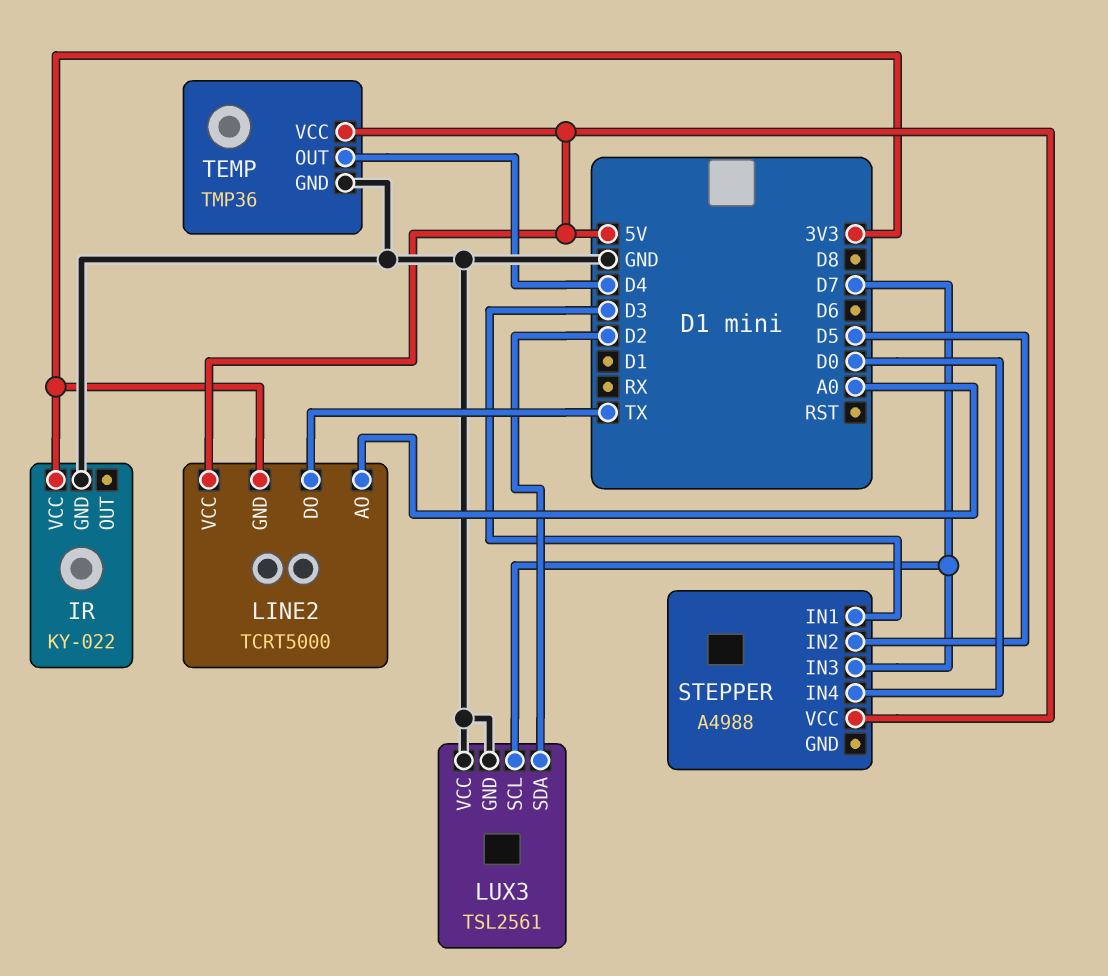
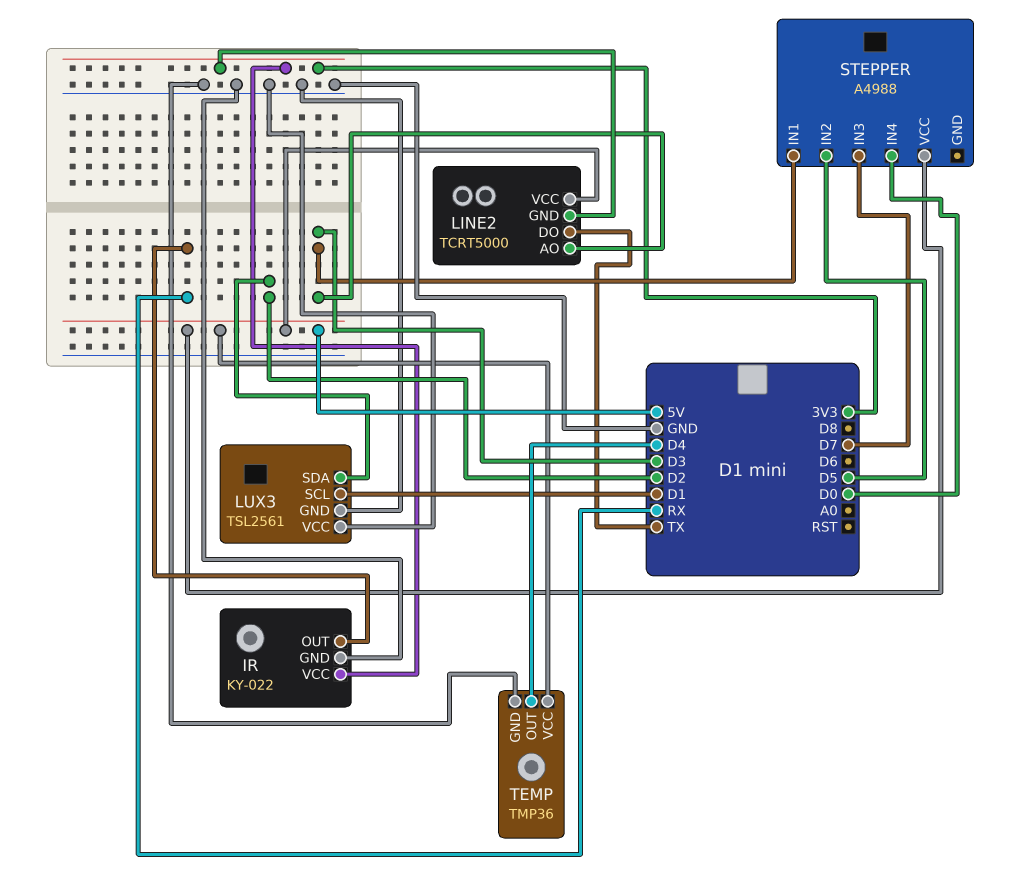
IR pin OUT: none -> RX
LINE2 pin AO: A0 -> D3
LUX3 pin SCL: D7 -> D1

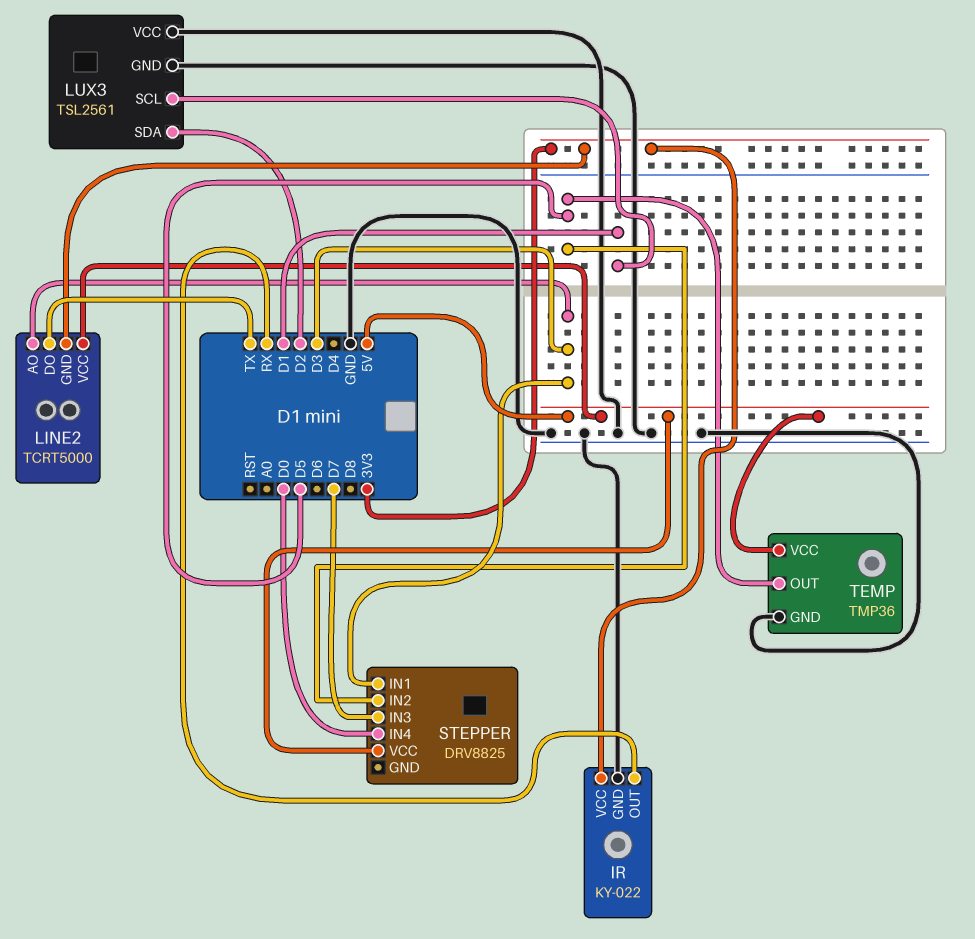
STEPPER: A4988 -> DRV8825
TEMP pin OUT: D4 -> D5

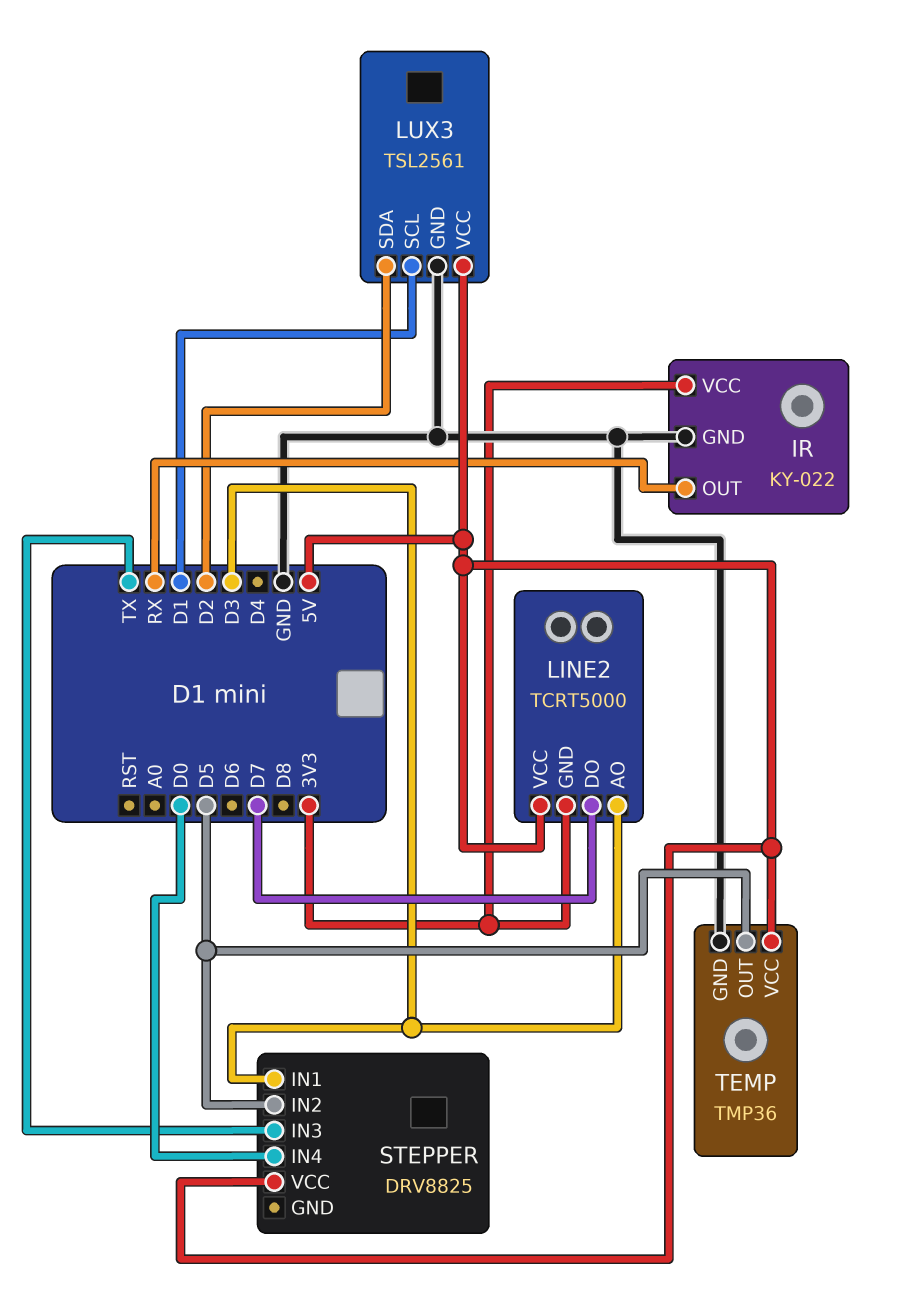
LINE2 pin DO: TX -> D7
LUX3 pin VCC: GND -> 5V
STEPPER pin IN3: D7 -> TX

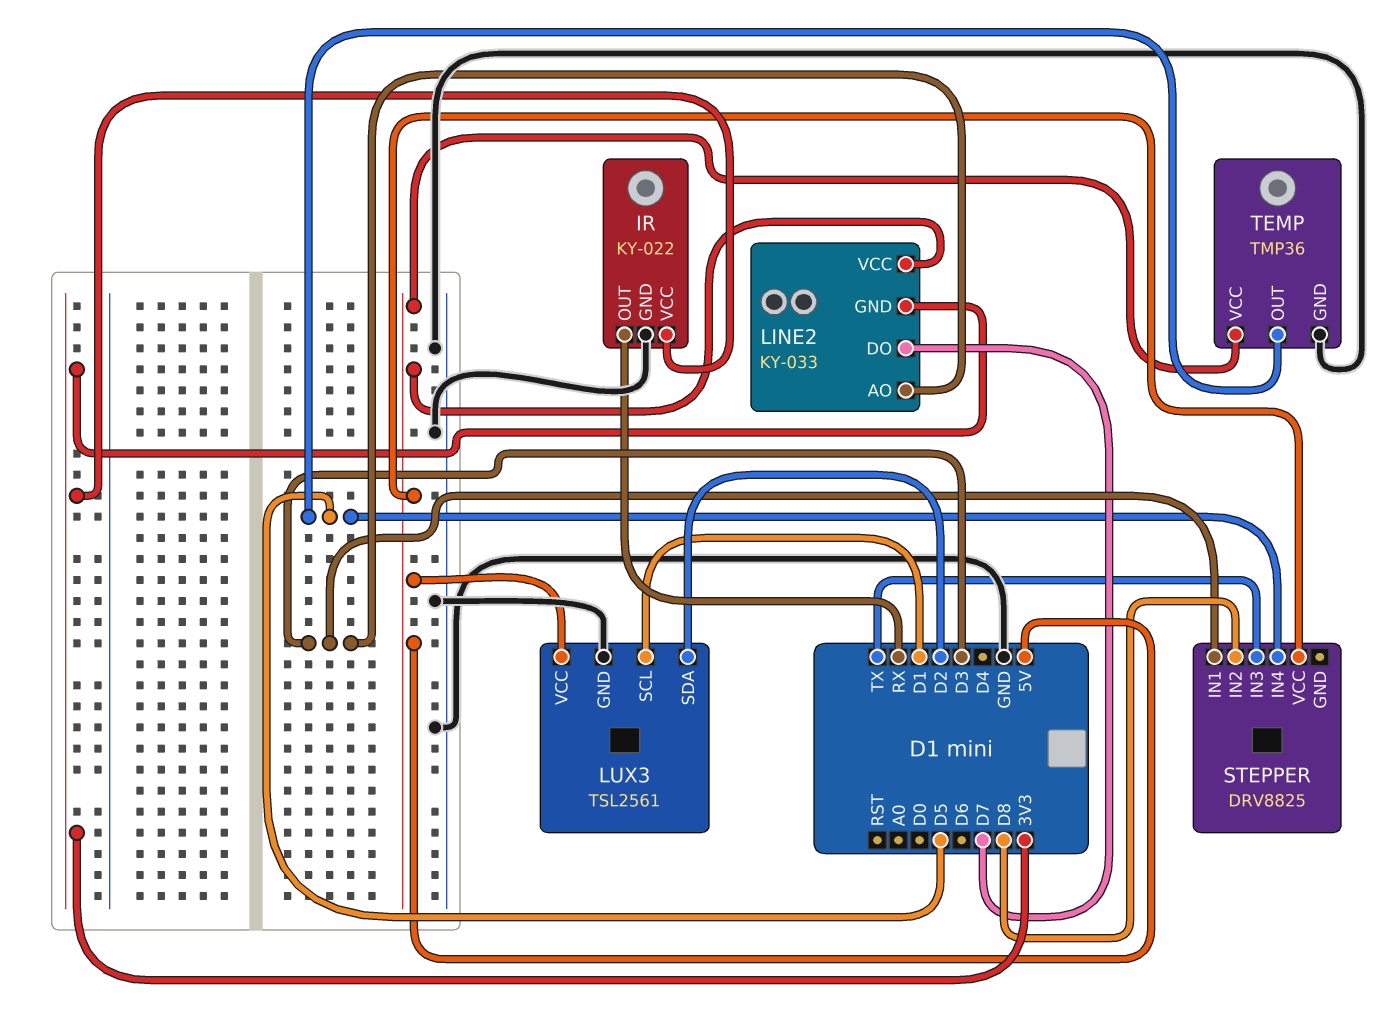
LINE2: TCRT5000 -> KY-033
STEPPER pin IN2: D5 -> D8
STEPPER pin IN4: D0 -> D5

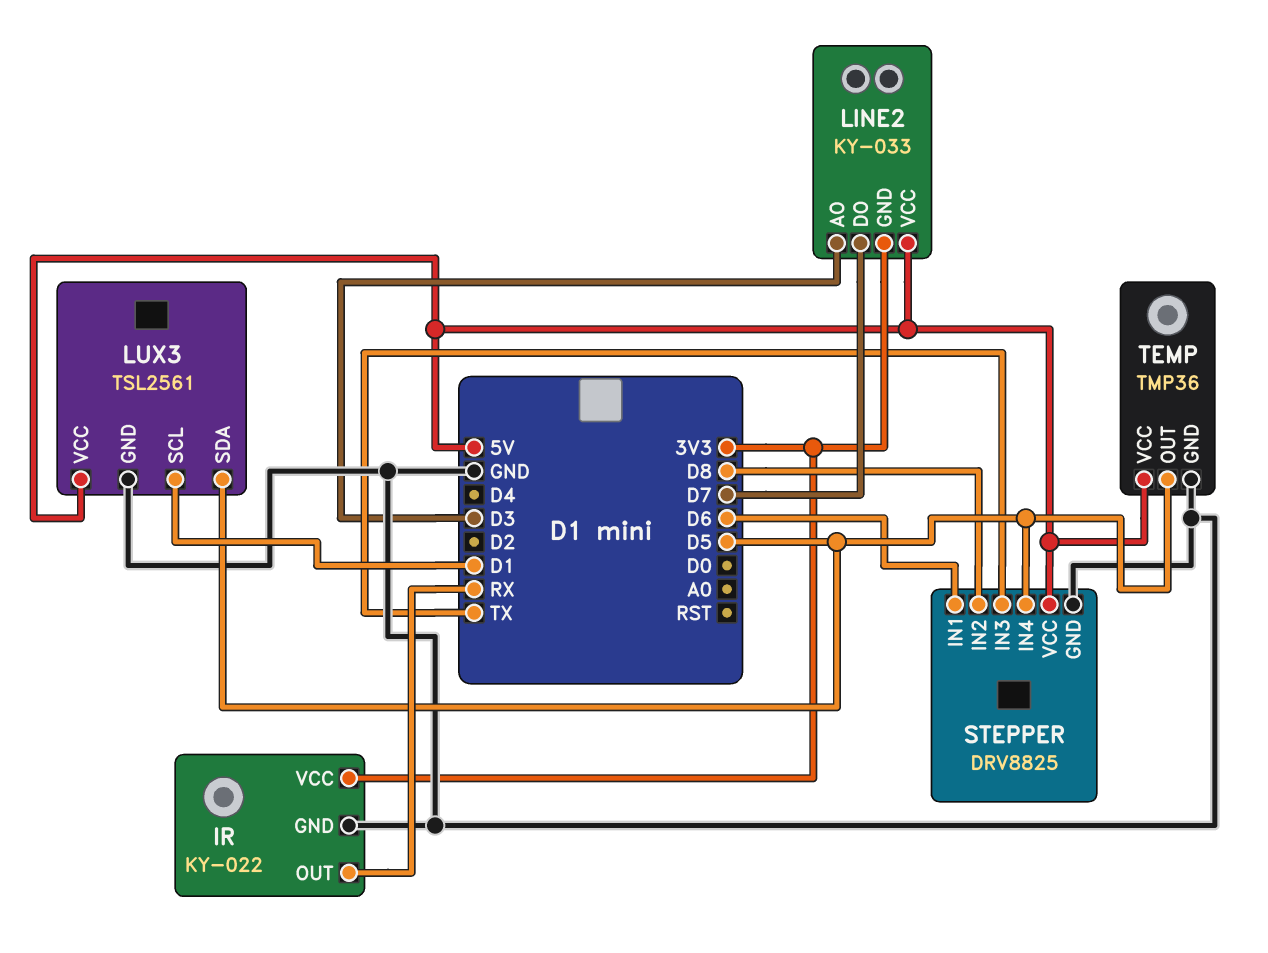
LUX3 pin SDA: D2 -> D5
STEPPER pin GND: none -> GND
STEPPER pin IN1: D3 -> D6

